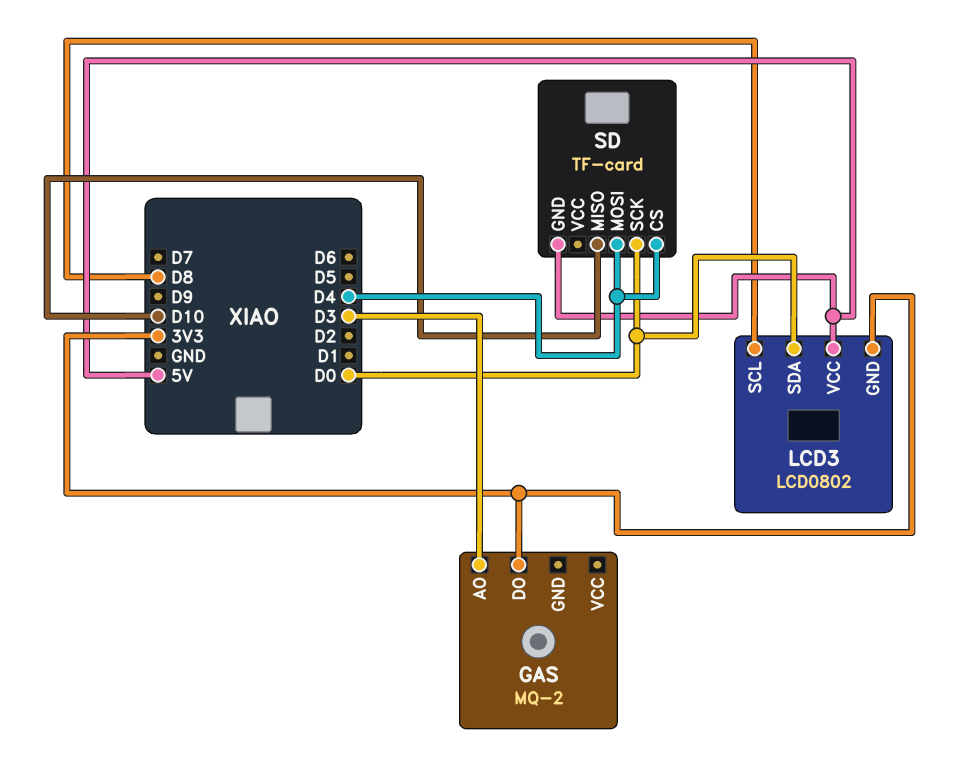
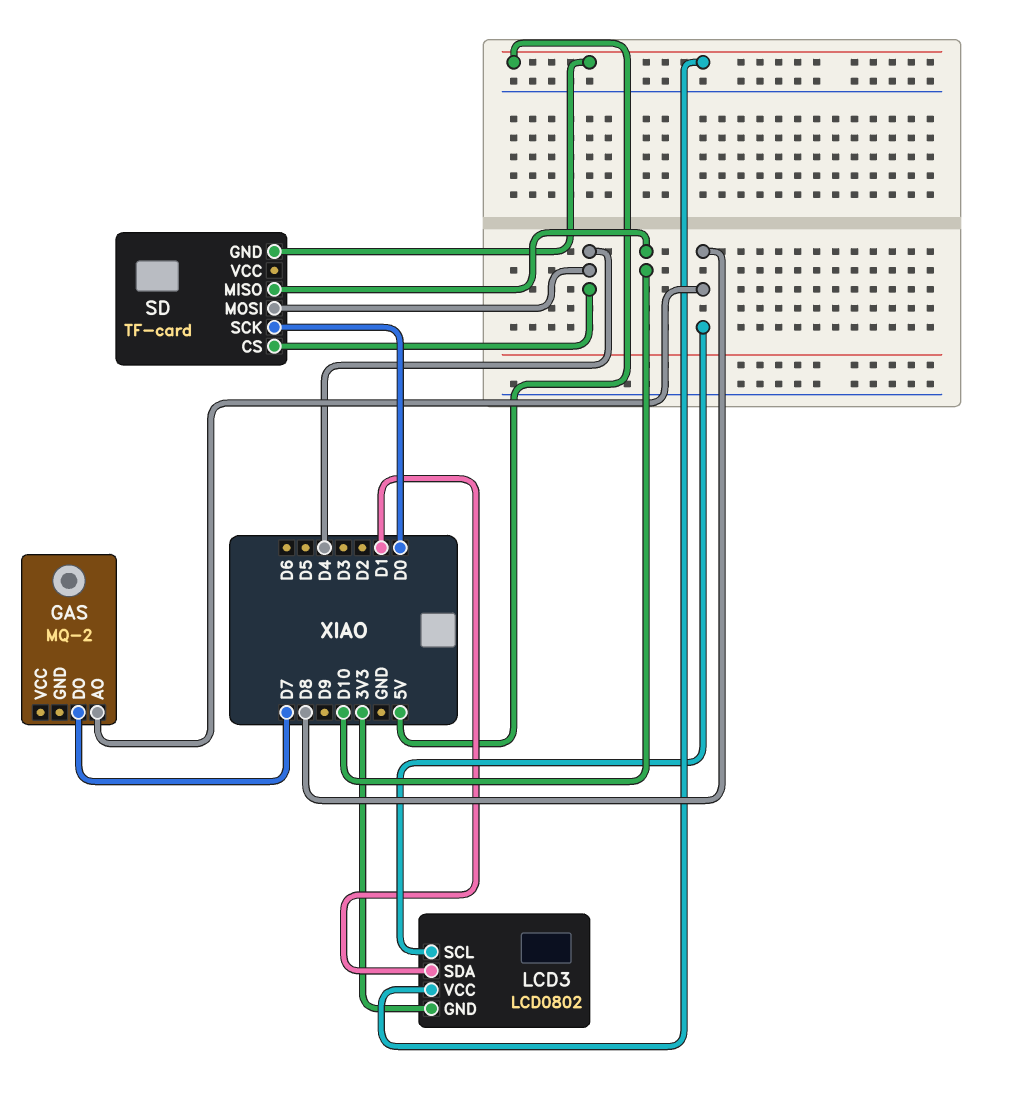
GAS pin AO: D3 -> D8
GAS pin DO: 3V3 -> D7
LCD3 pin SDA: D0 -> D1

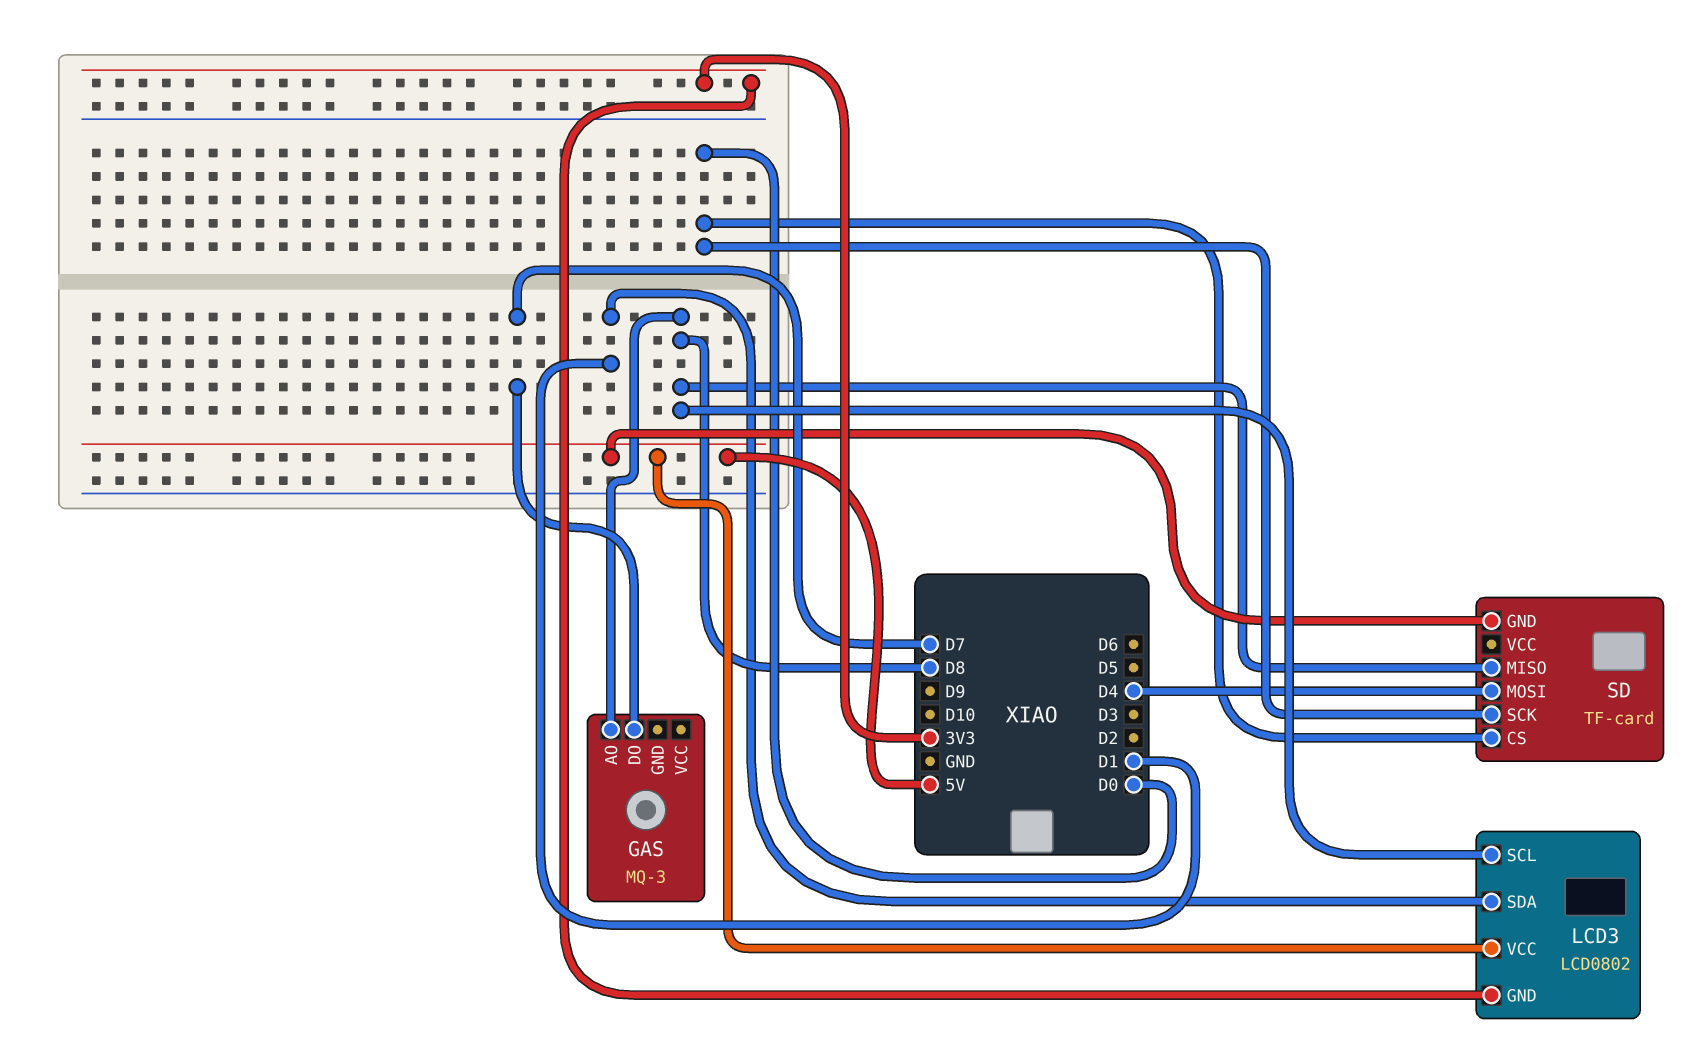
GAS: MQ-2 -> MQ-3
SD pin CS: D4 -> D0
SD pin MISO: D10 -> D8

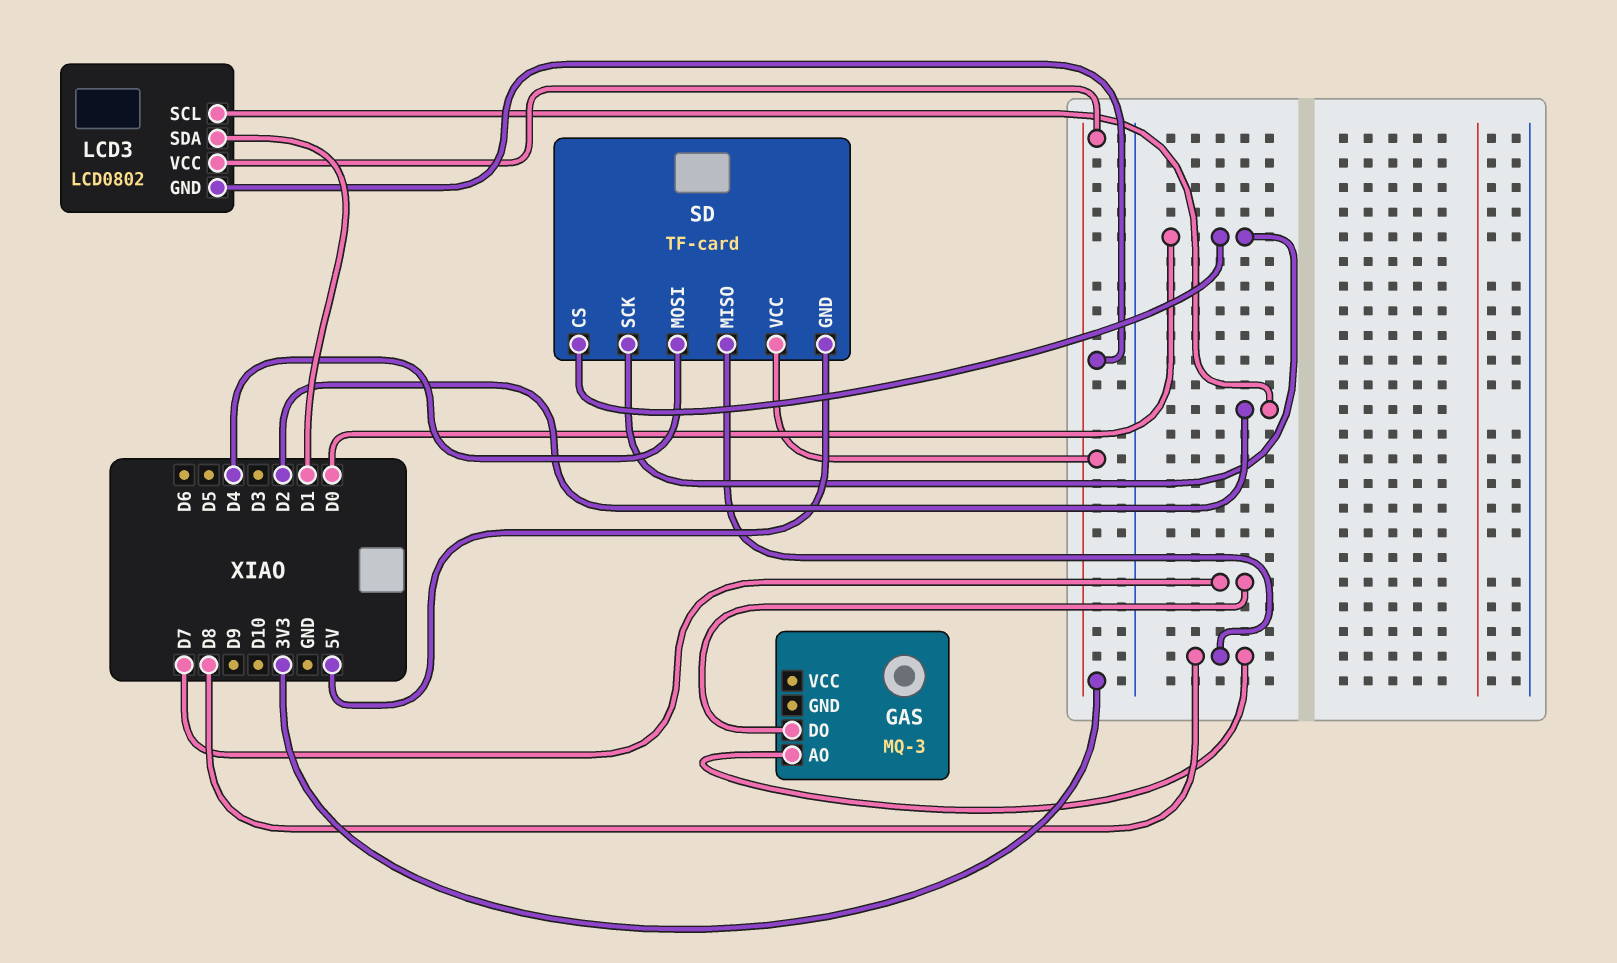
LCD3 pin SCL: D8 -> D2
LCD3 pin VCC: 5V -> 3V3
SD pin VCC: none -> 3V3

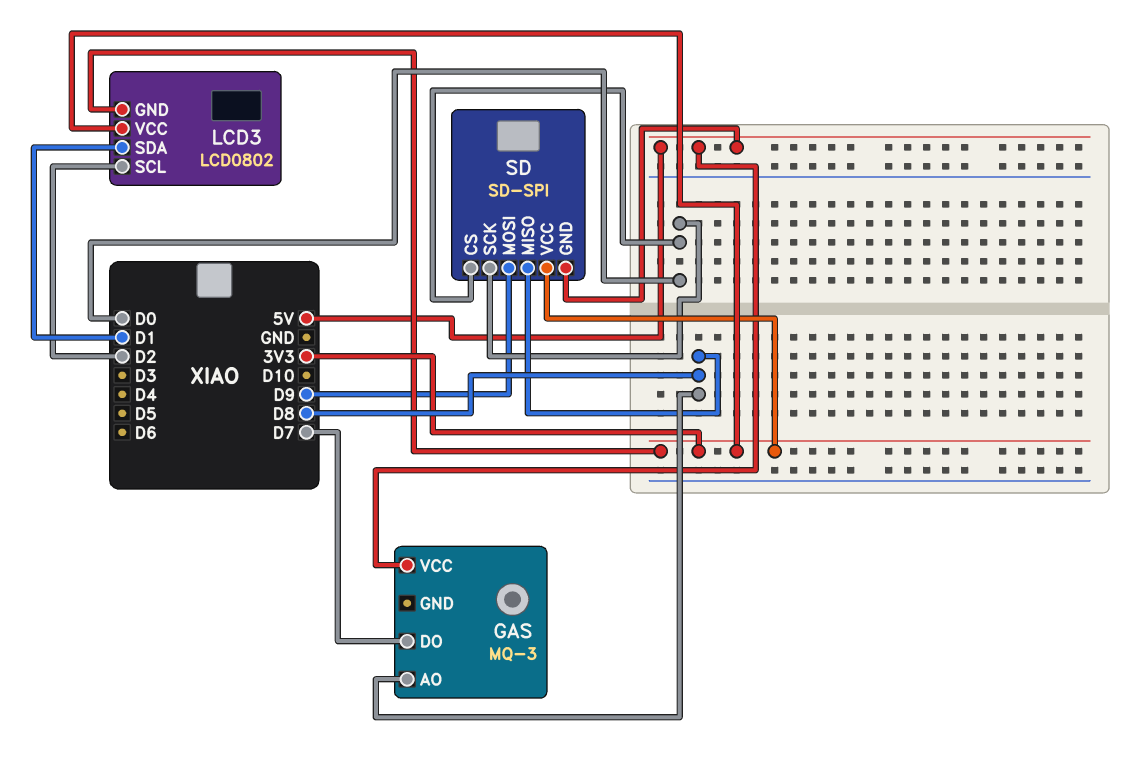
GAS pin VCC: none -> 5V
SD: TF-card -> SD-SPI
SD pin MOSI: D4 -> D9

